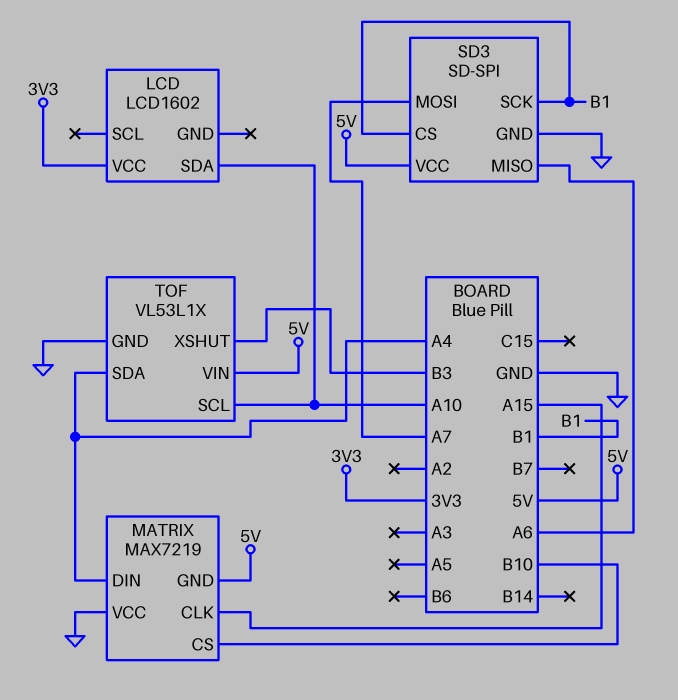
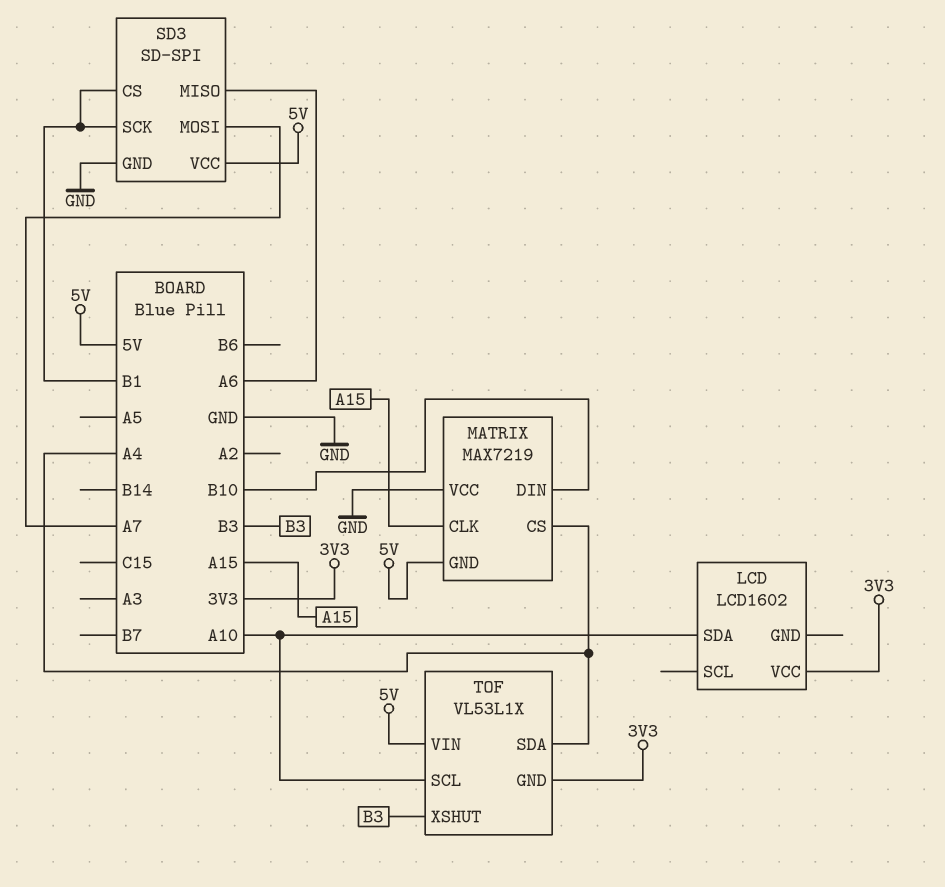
MATRIX pin CS: B10 -> A4
MATRIX pin DIN: A4 -> B10
TOF pin GND: GND -> 3V3

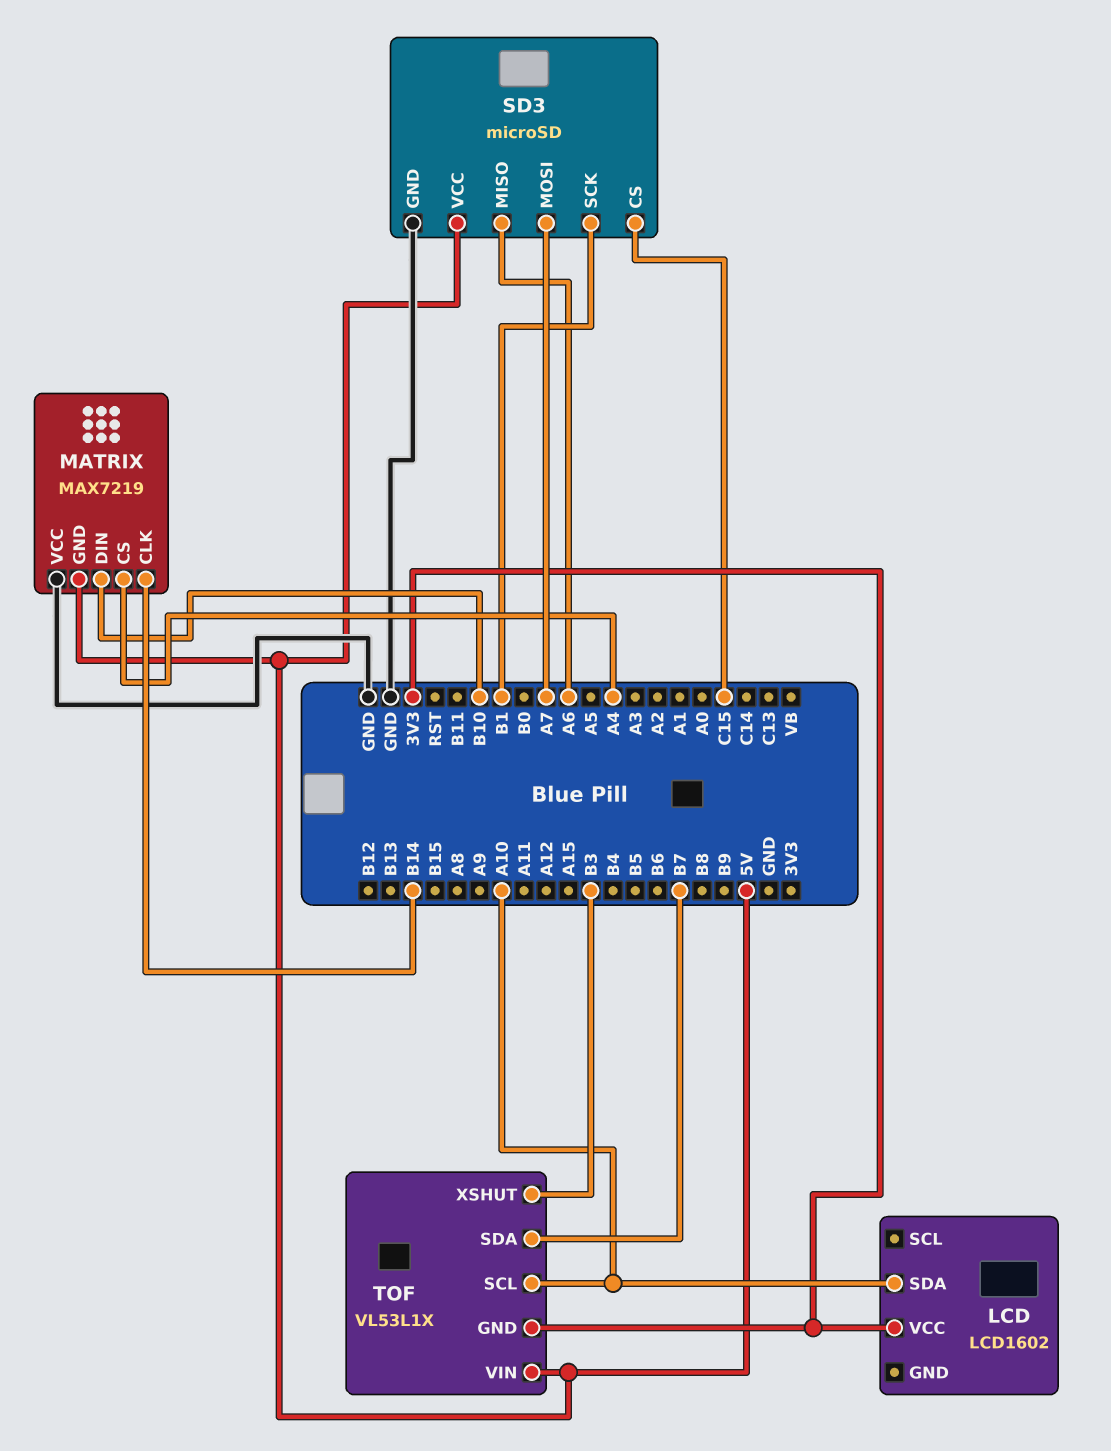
MATRIX pin CLK: A15 -> B14
SD3: SD-SPI -> microSD
SD3 pin CS: B1 -> C15
TOF pin SDA: A4 -> B7

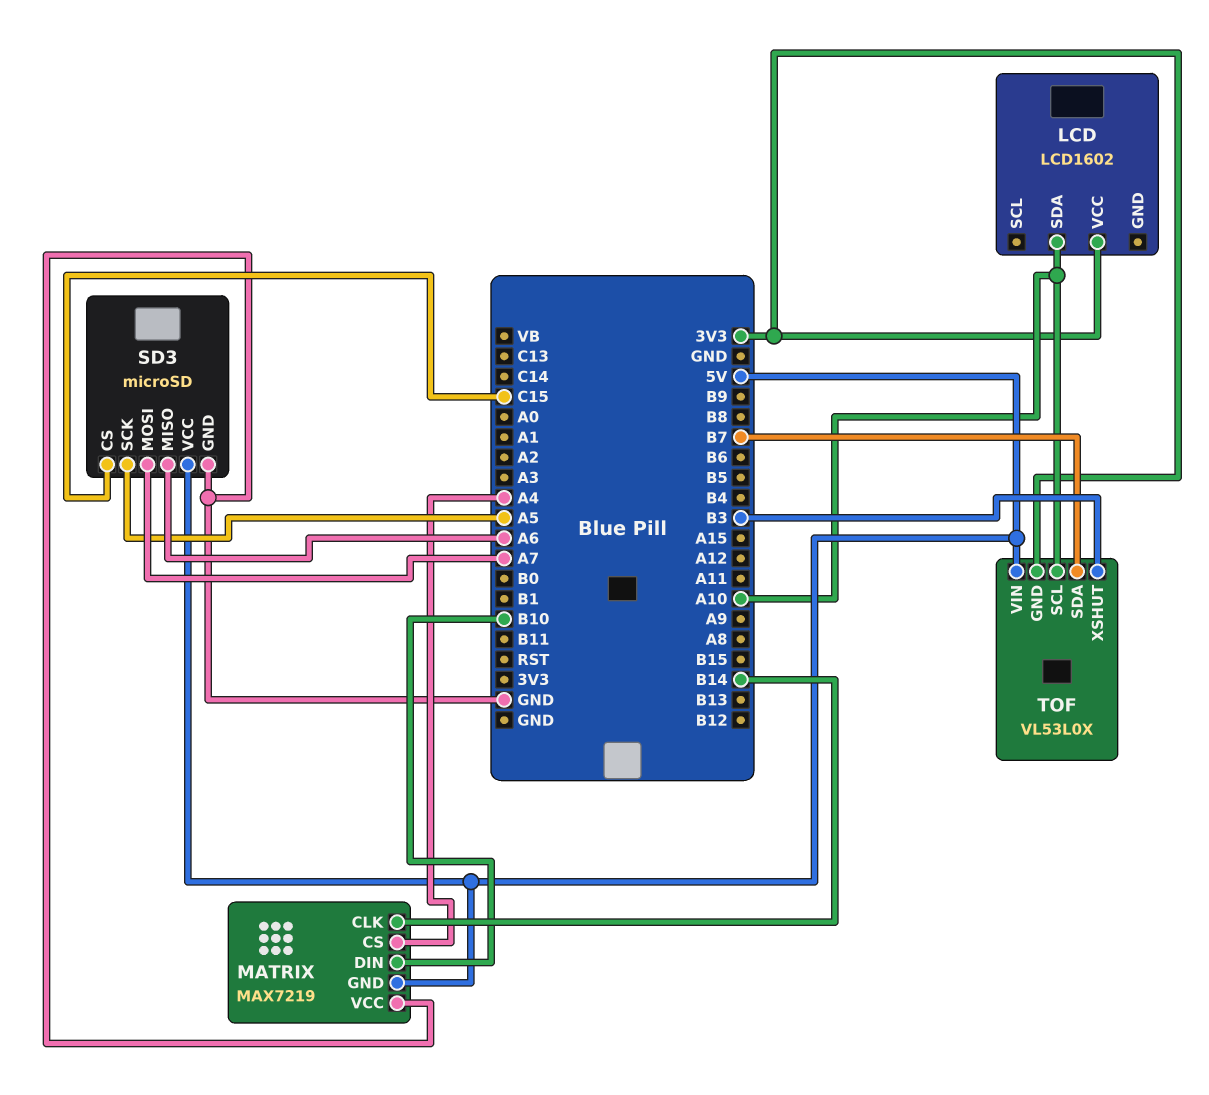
SD3 pin SCK: B1 -> A5
TOF: VL53L1X -> VL53L0X

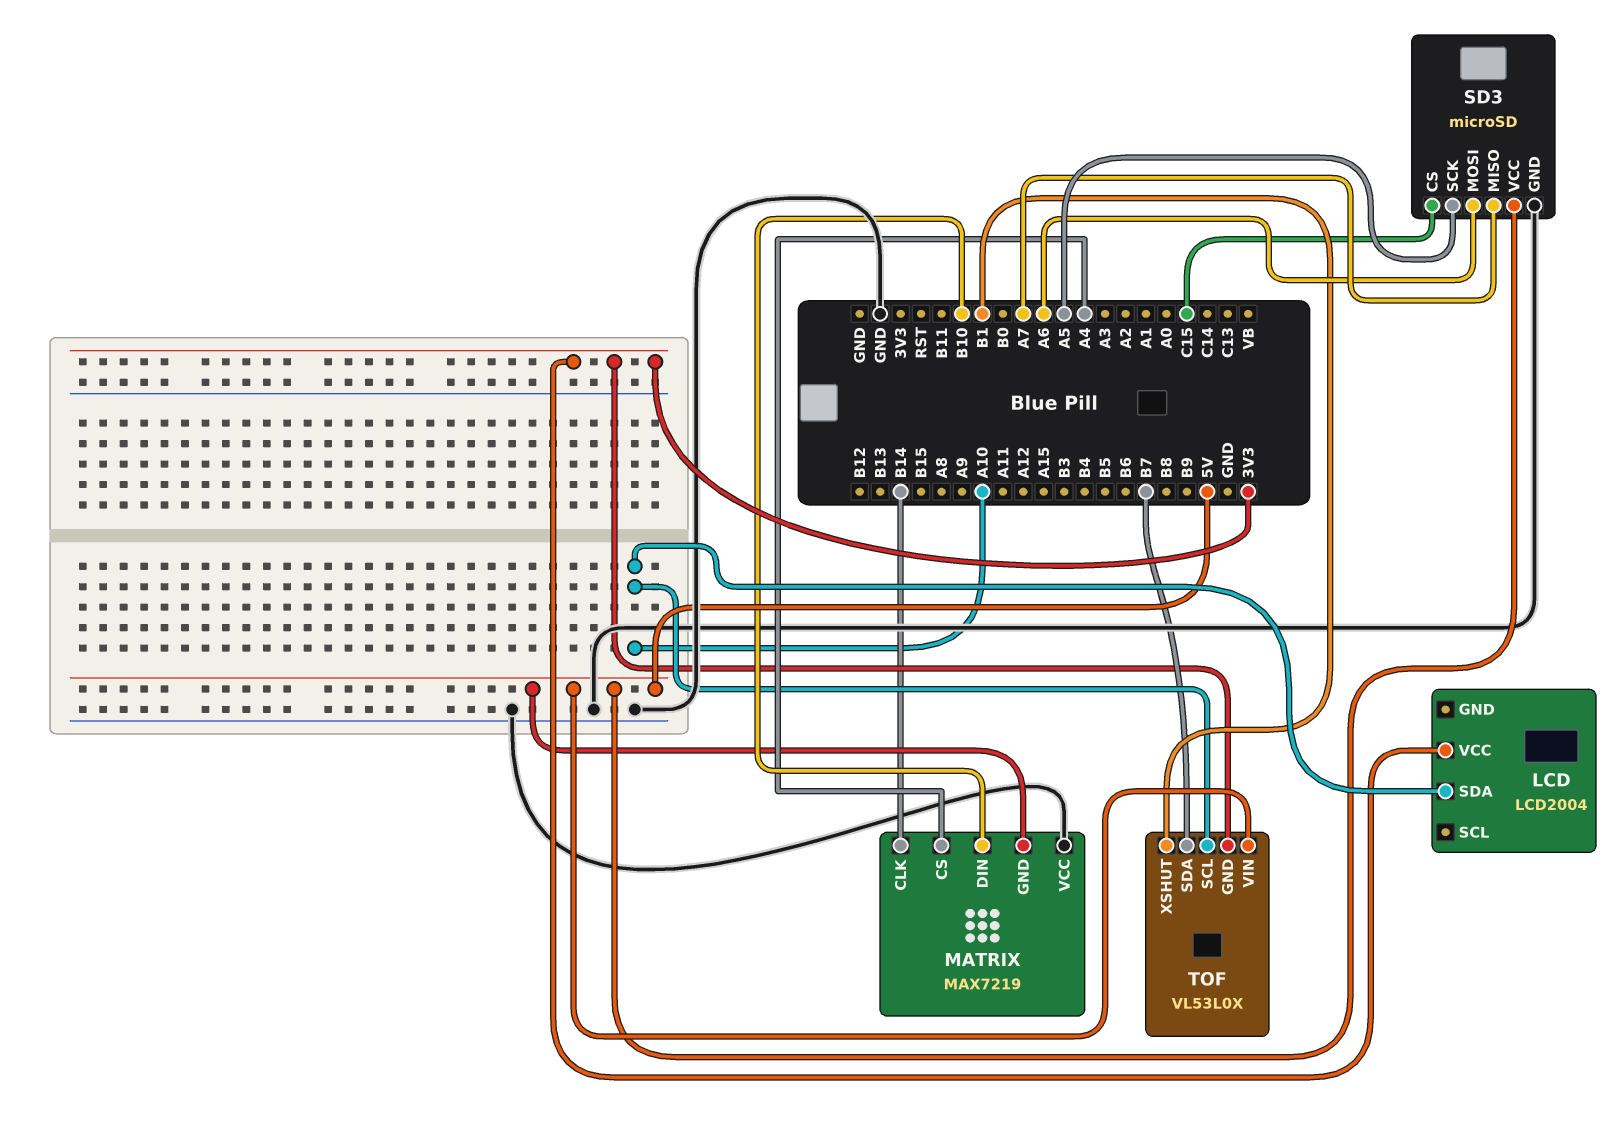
LCD: LCD1602 -> LCD2004
SD3 pin MISO: A6 -> A7
SD3 pin MOSI: A7 -> A6
TOF pin XSHUT: B3 -> B1

